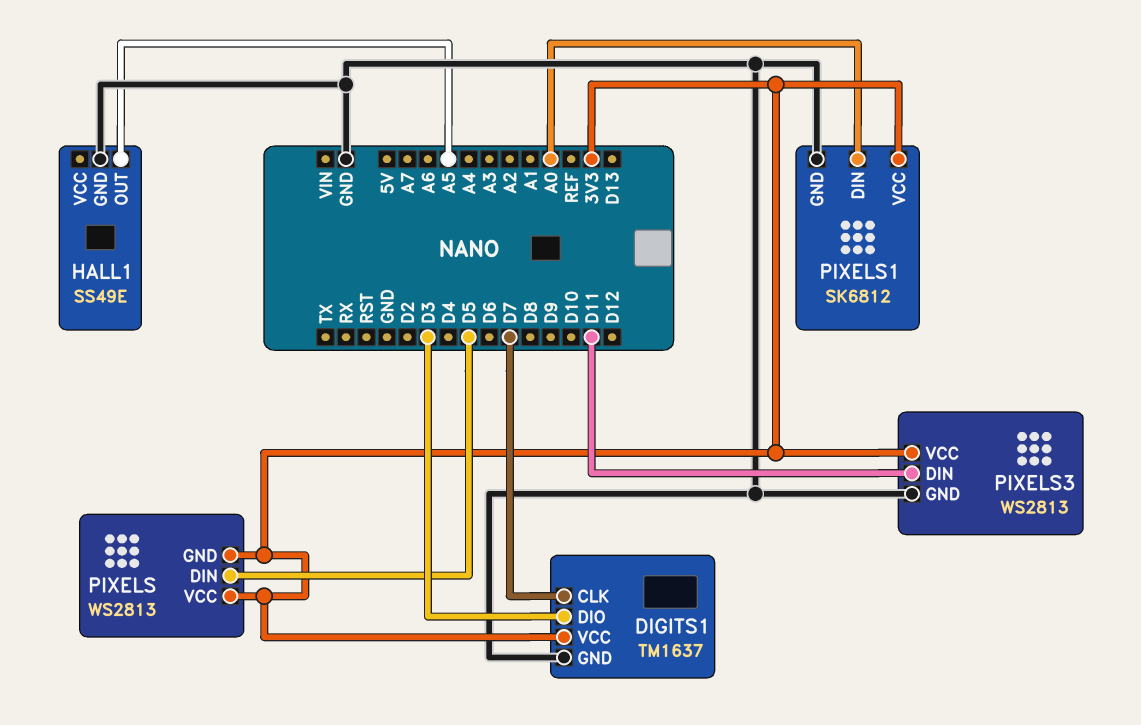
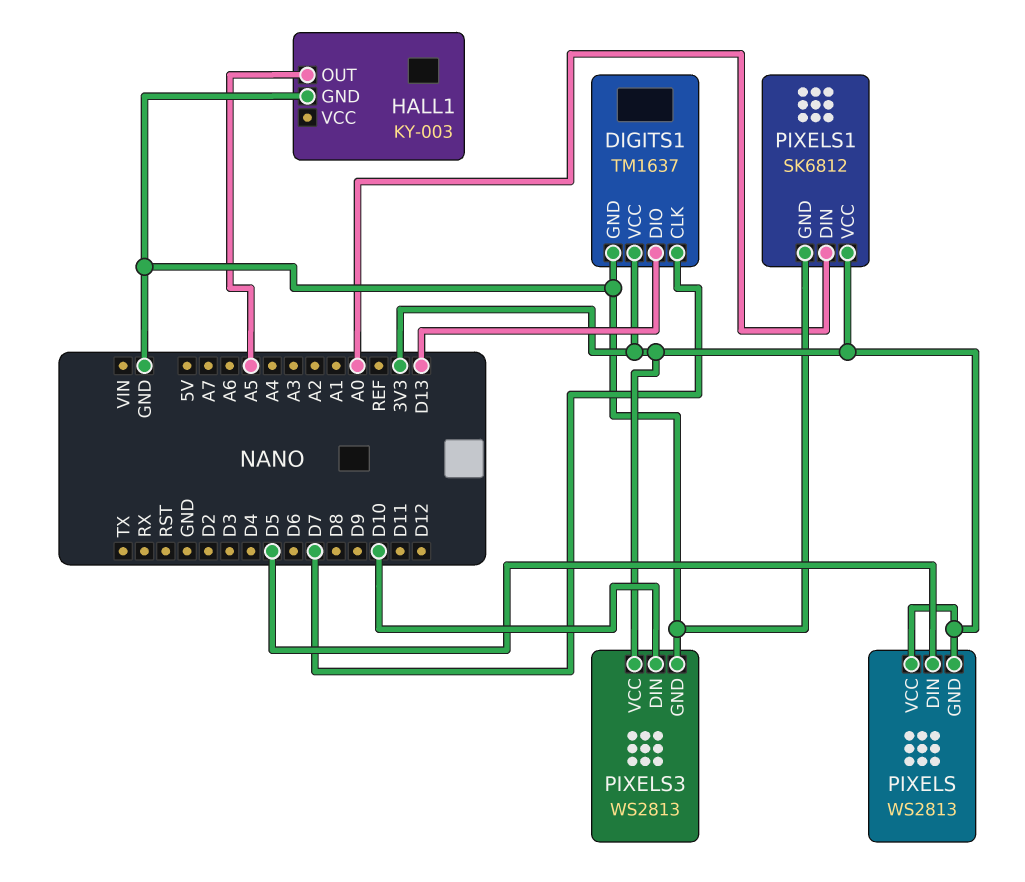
DIGITS1 pin DIO: D3 -> D13
HALL1: SS49E -> KY-003
PIXELS3 pin DIN: D11 -> D10

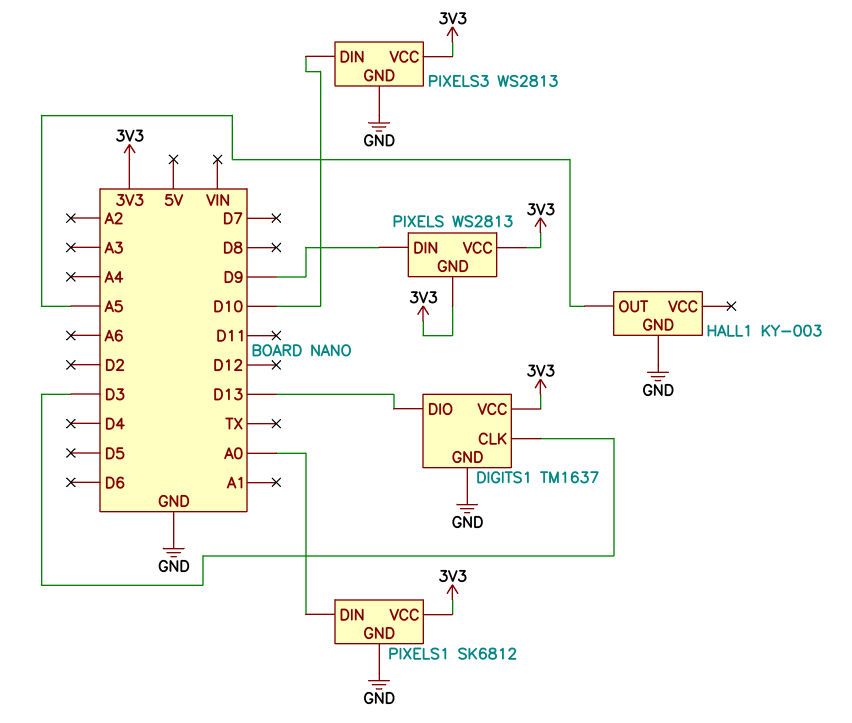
DIGITS1 pin CLK: D7 -> D3
PIXELS pin DIN: D5 -> D9

